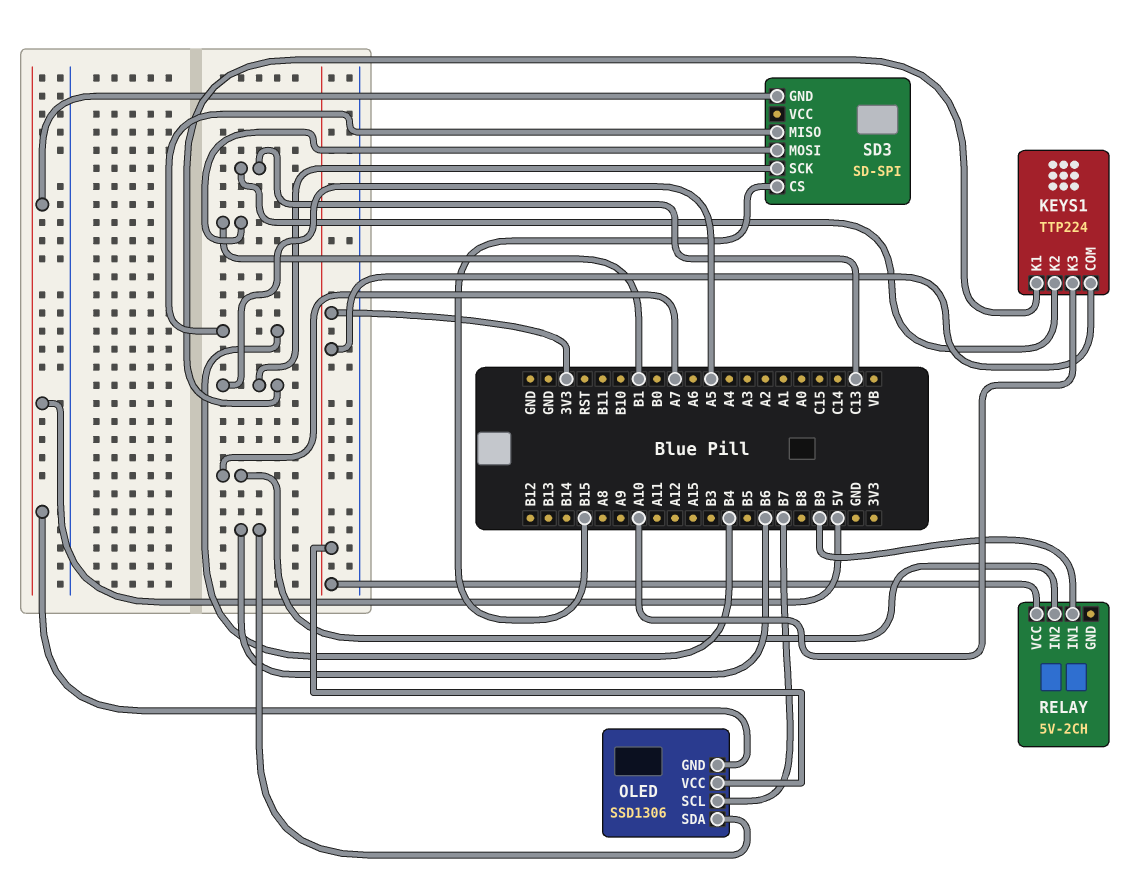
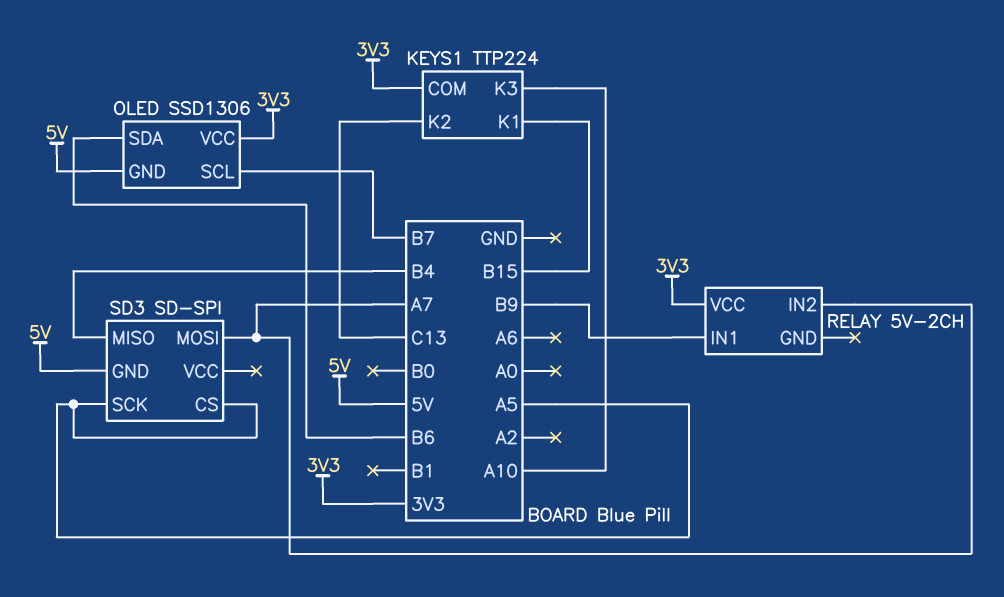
KEYS1 pin K1: A5 -> B15
SD3 pin CS: B15 -> A5
SD3 pin MOSI: B1 -> A7

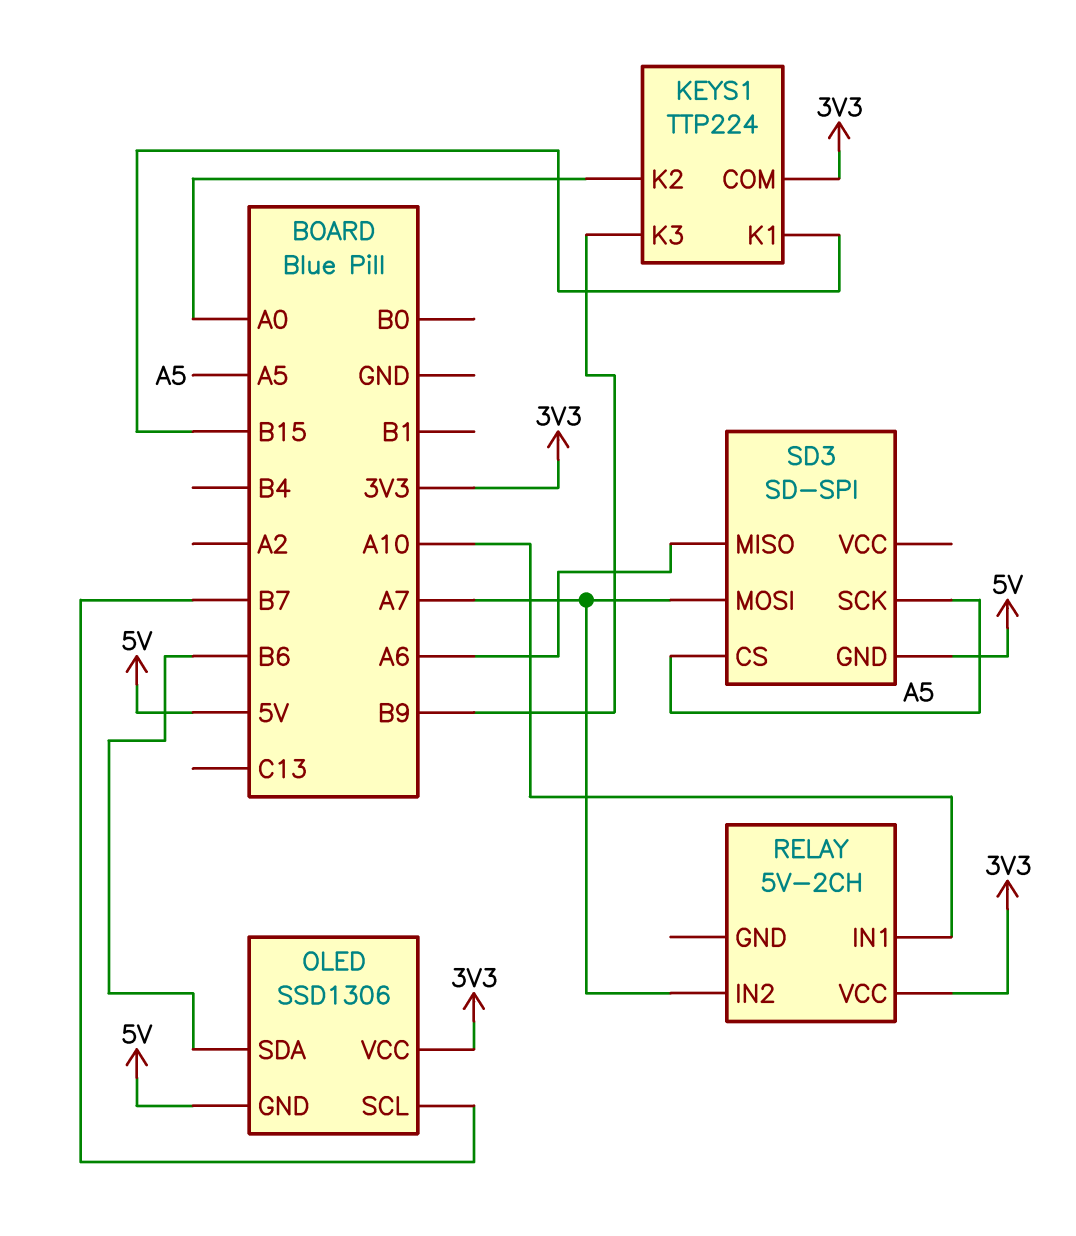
KEYS1 pin K2: C13 -> A0
KEYS1 pin K3: A10 -> B9
RELAY pin IN1: B9 -> A10
SD3 pin MISO: B4 -> A6

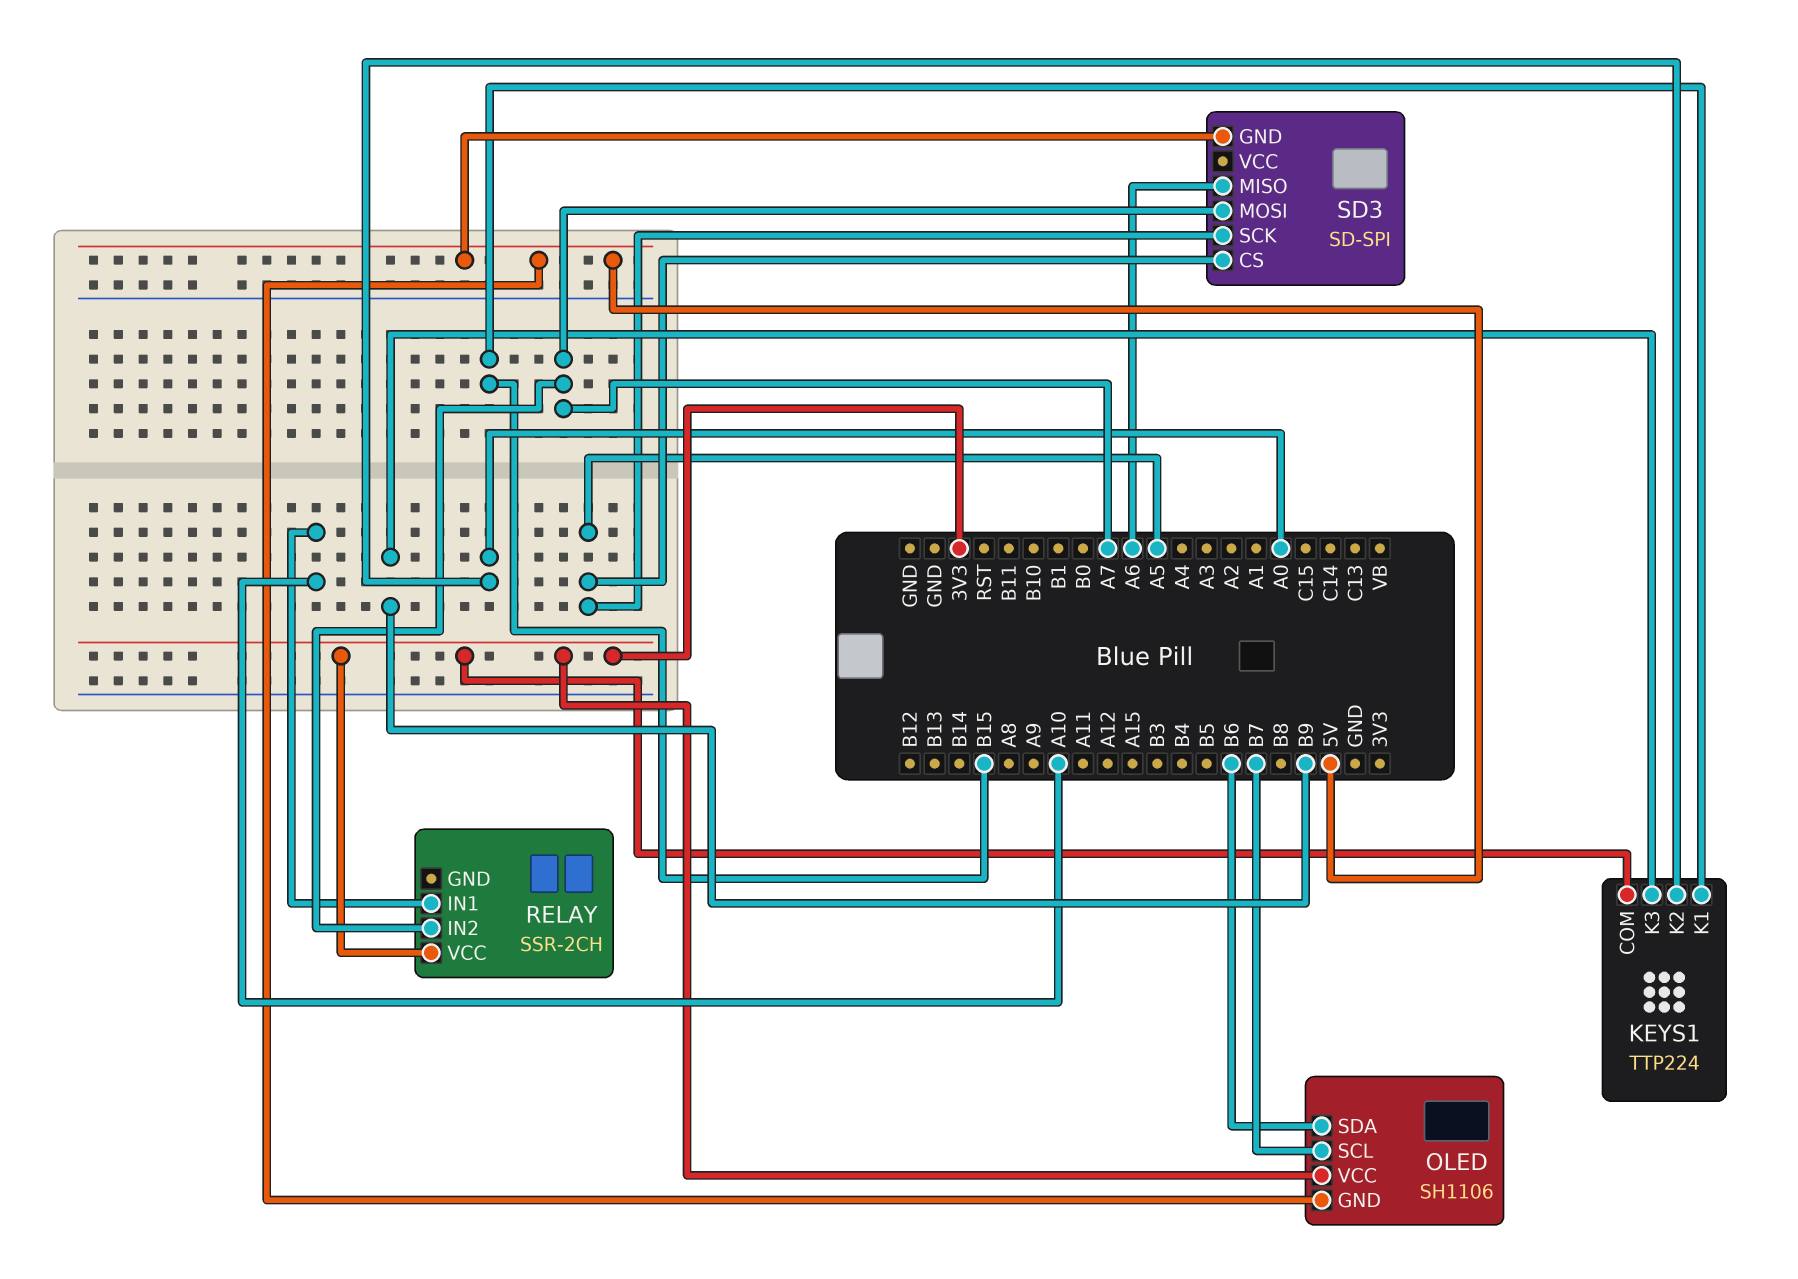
OLED: SSD1306 -> SH1106
RELAY: 5V-2CH -> SSR-2CH

